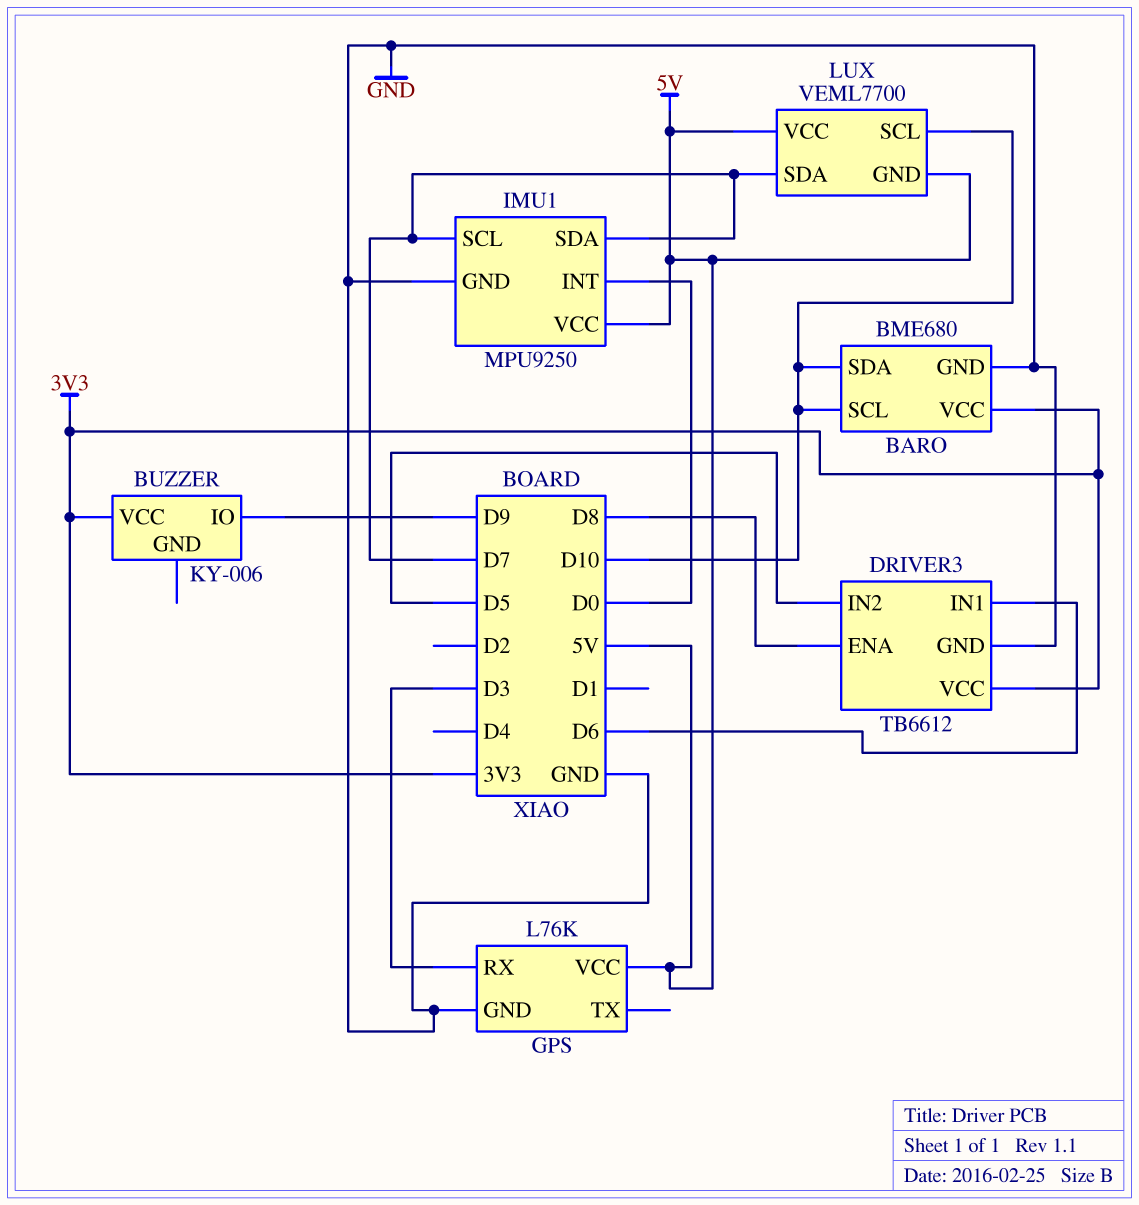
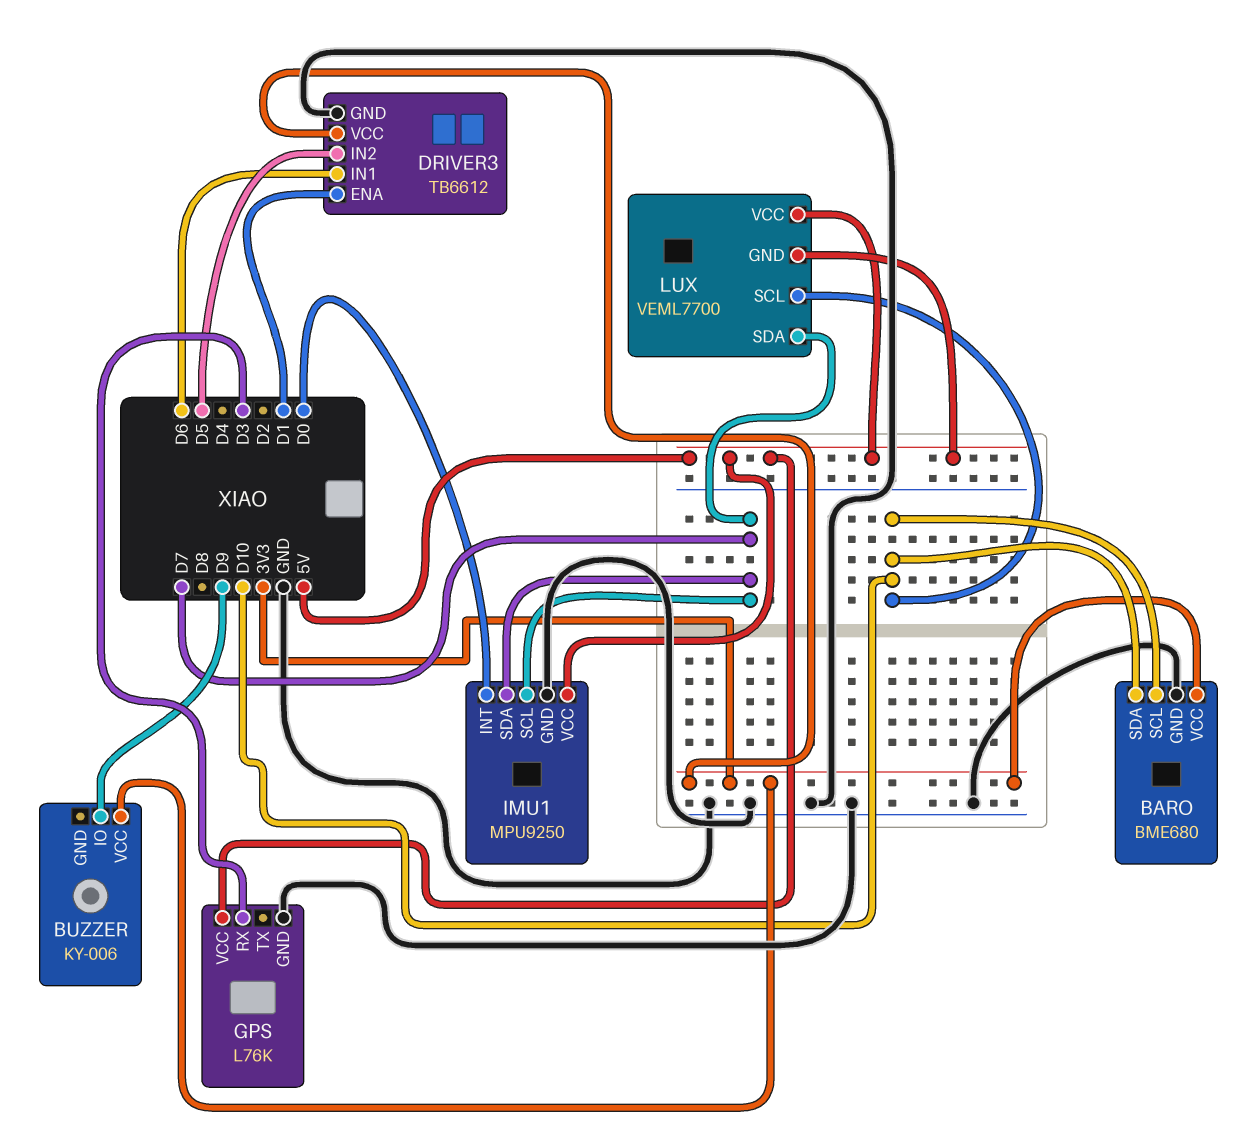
DRIVER3 pin ENA: D8 -> D1

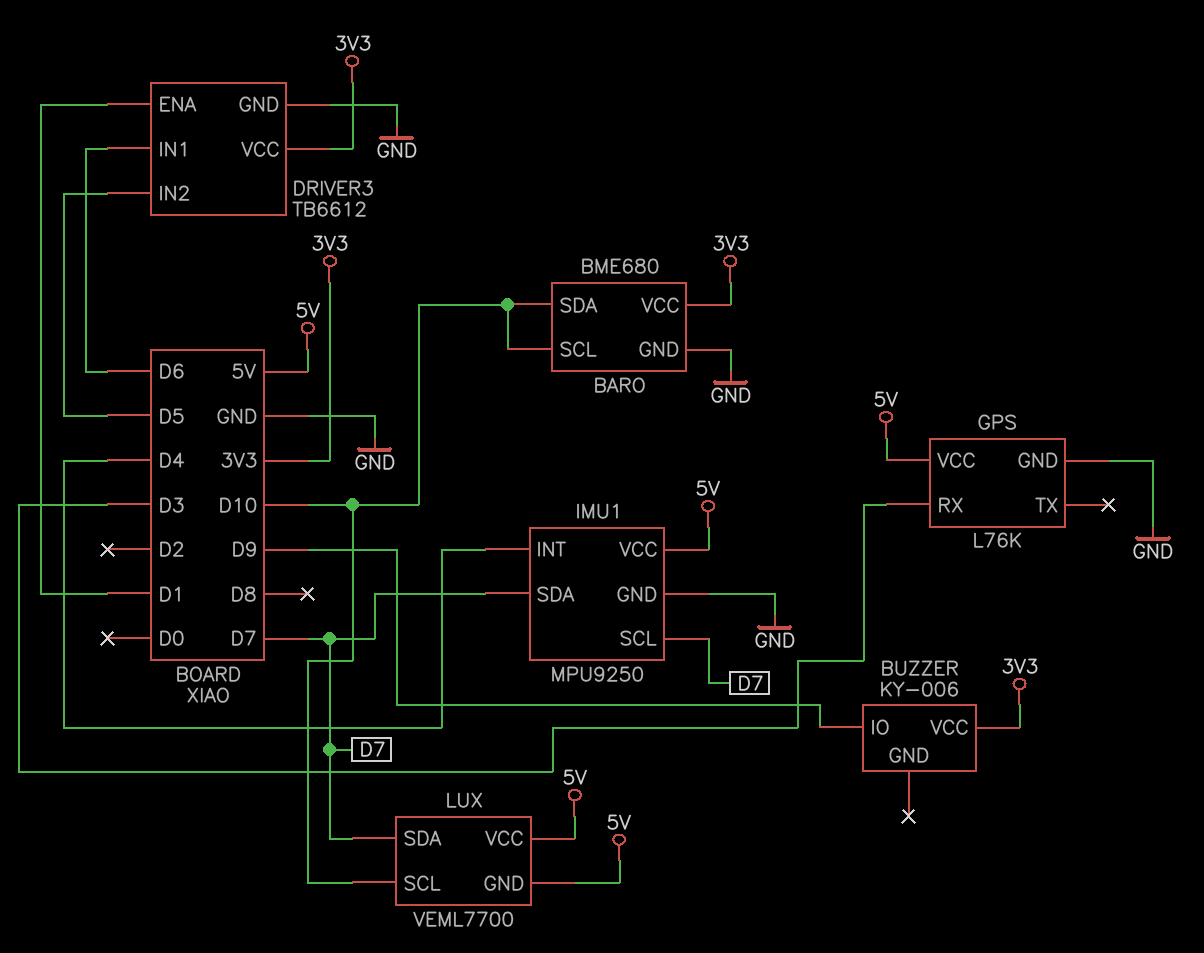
IMU1 pin INT: D0 -> D4

